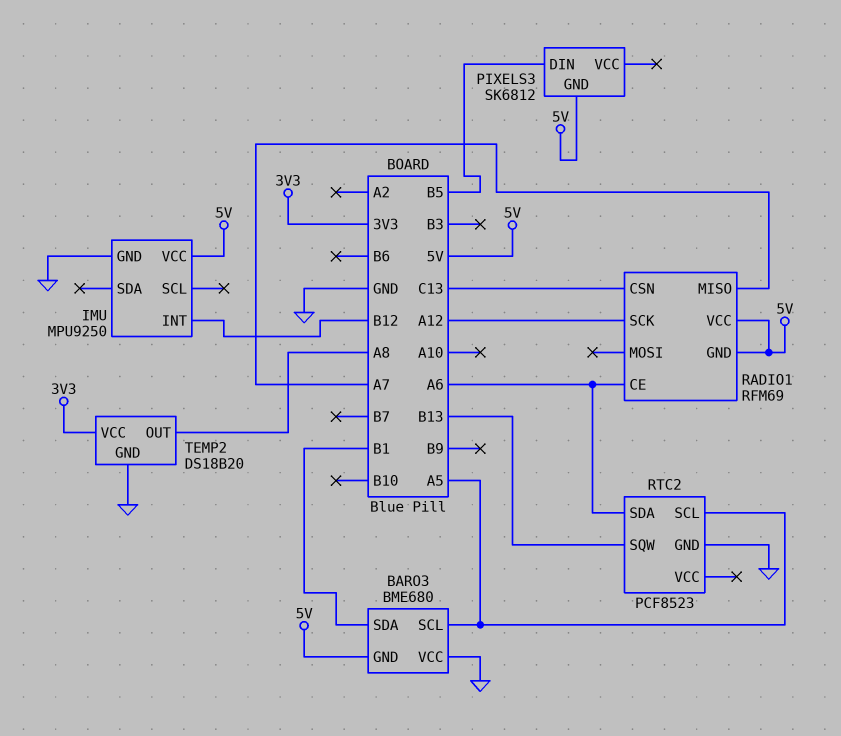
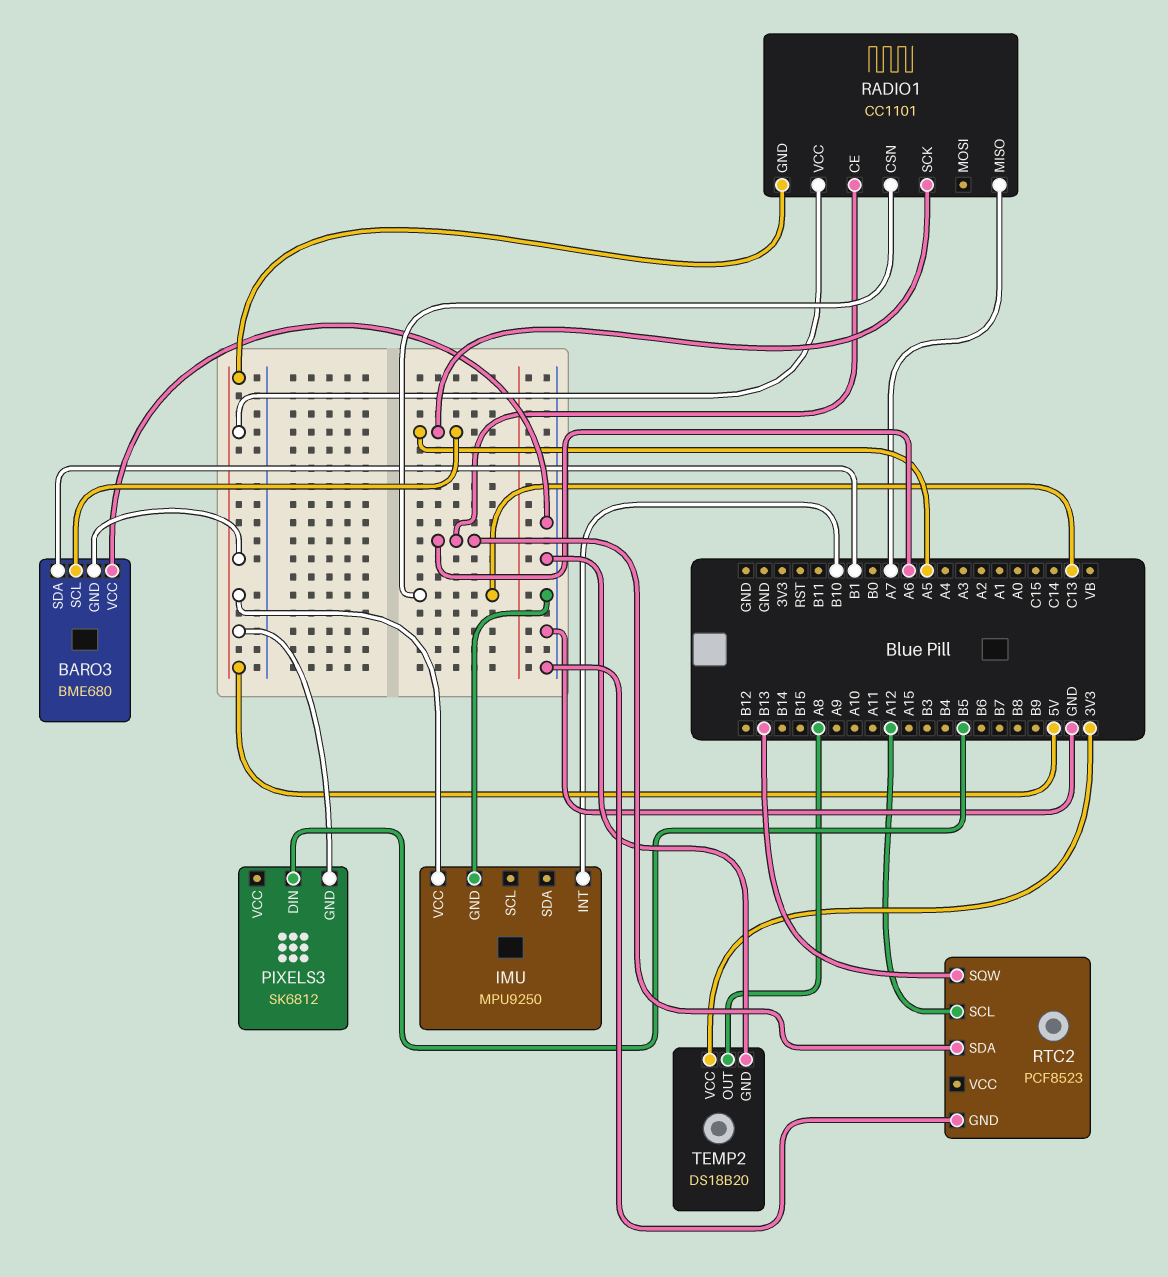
IMU pin INT: B12 -> B10
RADIO1: RFM69 -> CC1101
RADIO1 pin SCK: A12 -> A5
RTC2 pin SCL: A5 -> A12

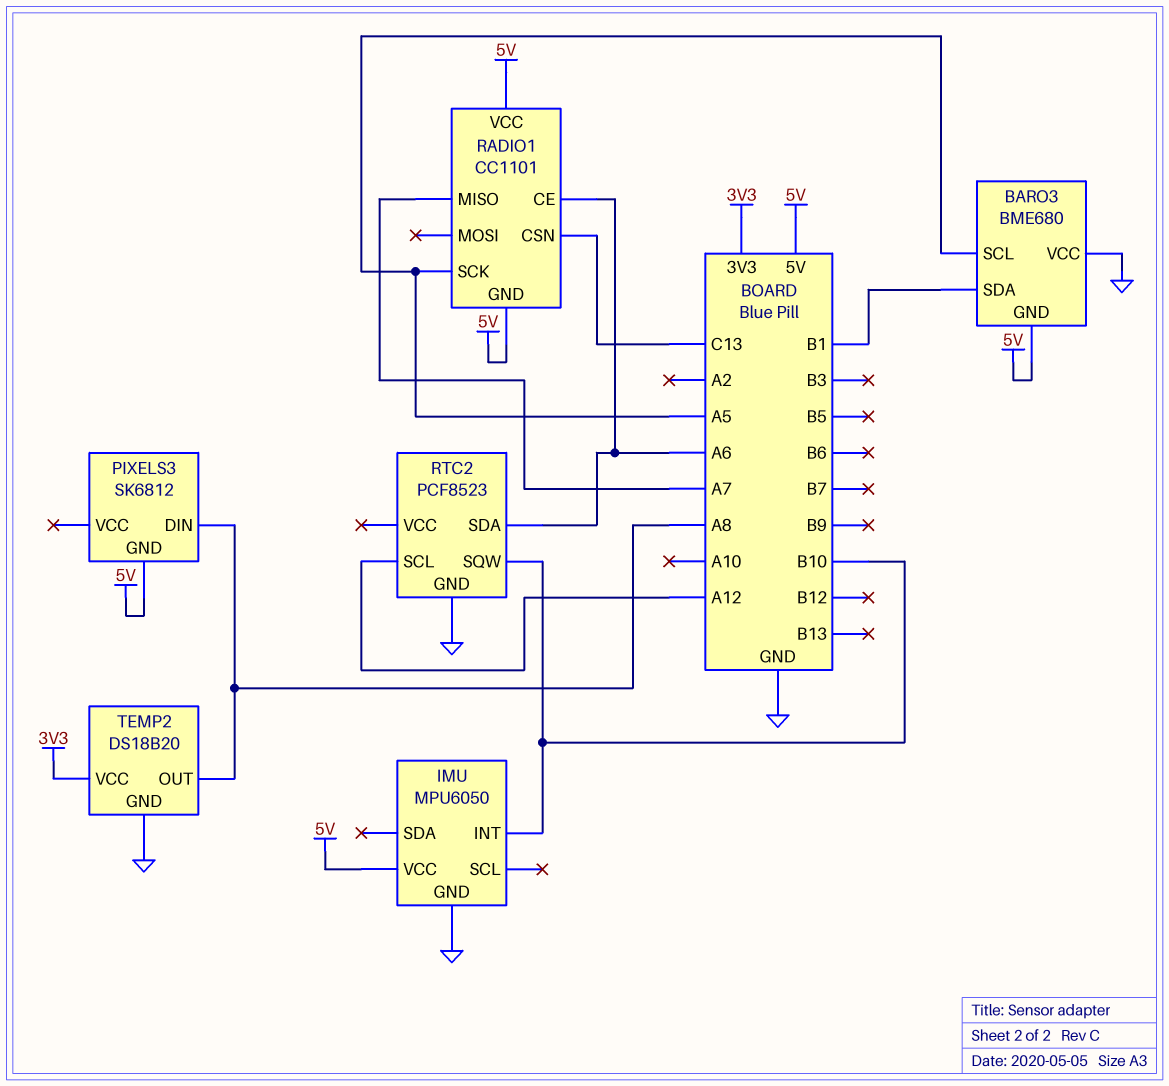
IMU: MPU9250 -> MPU6050
PIXELS3 pin DIN: B5 -> A8
RTC2 pin SQW: B13 -> B10

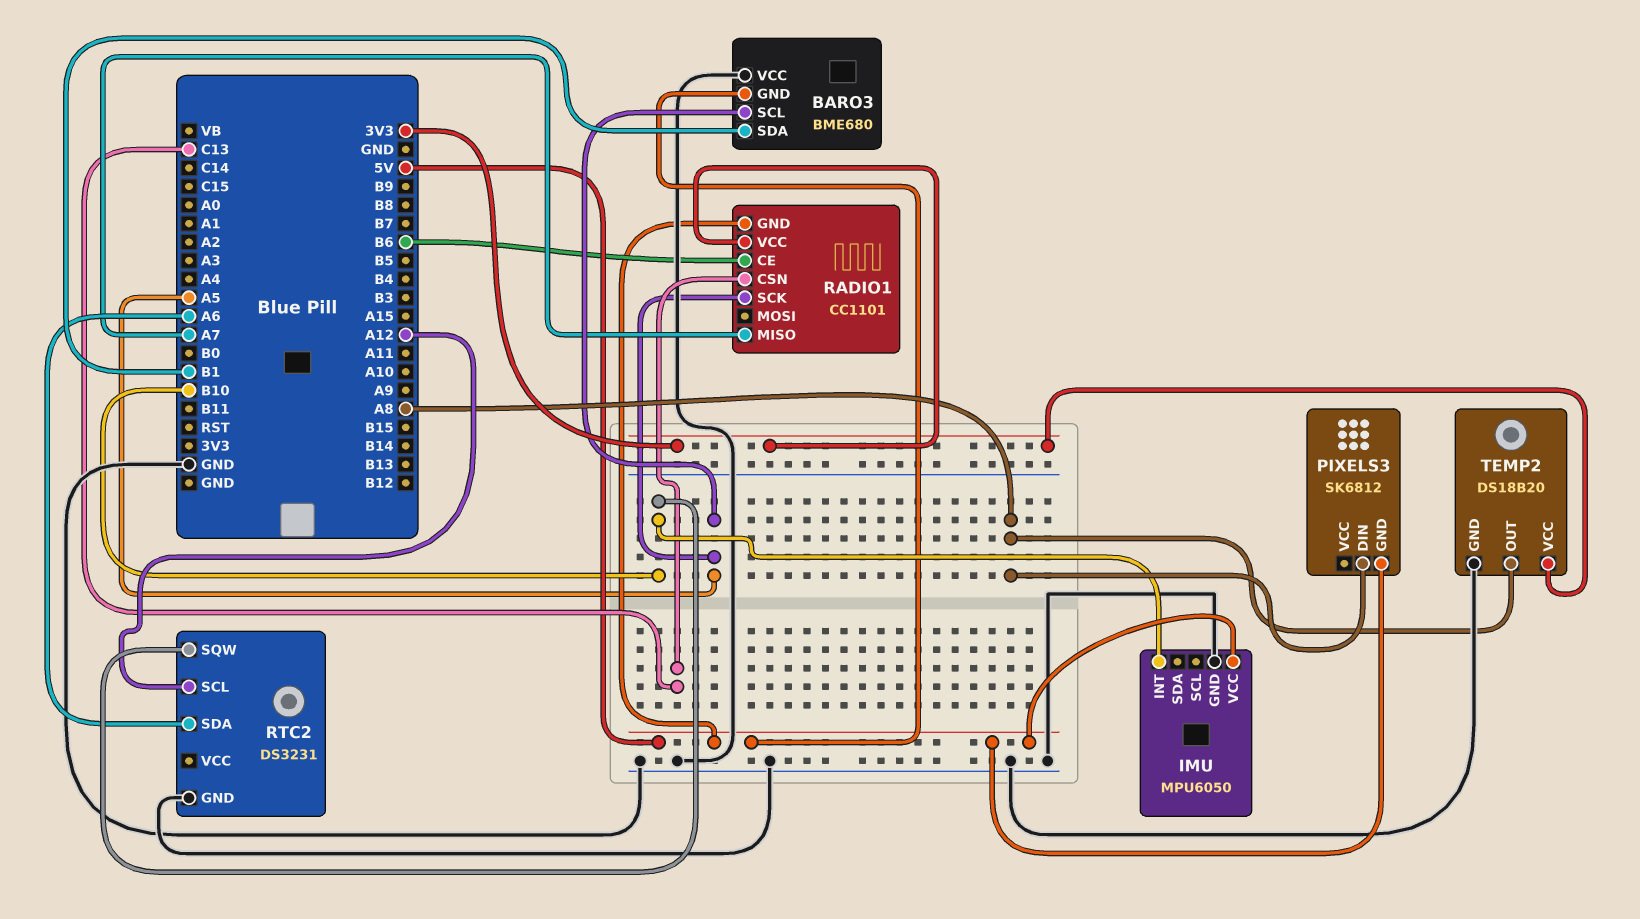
RADIO1 pin CE: A6 -> B6
RADIO1 pin VCC: 5V -> 3V3
RTC2: PCF8523 -> DS3231

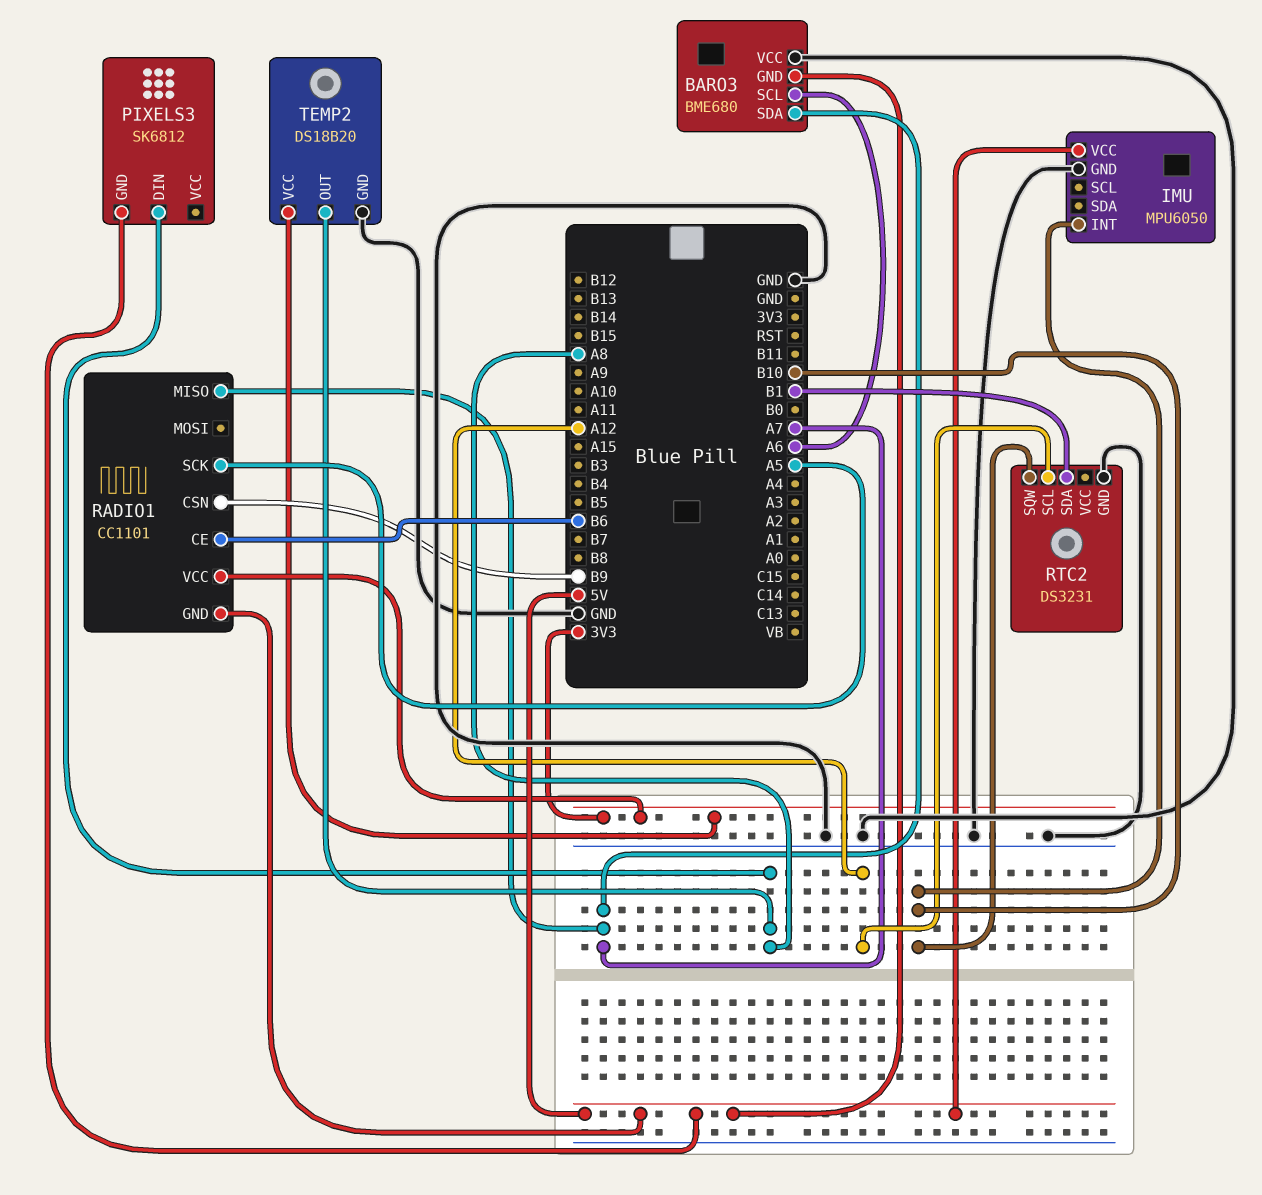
BARO3 pin SCL: A5 -> A6
BARO3 pin SDA: B1 -> A7
RADIO1 pin CSN: C13 -> B9
RTC2 pin SDA: A6 -> B1

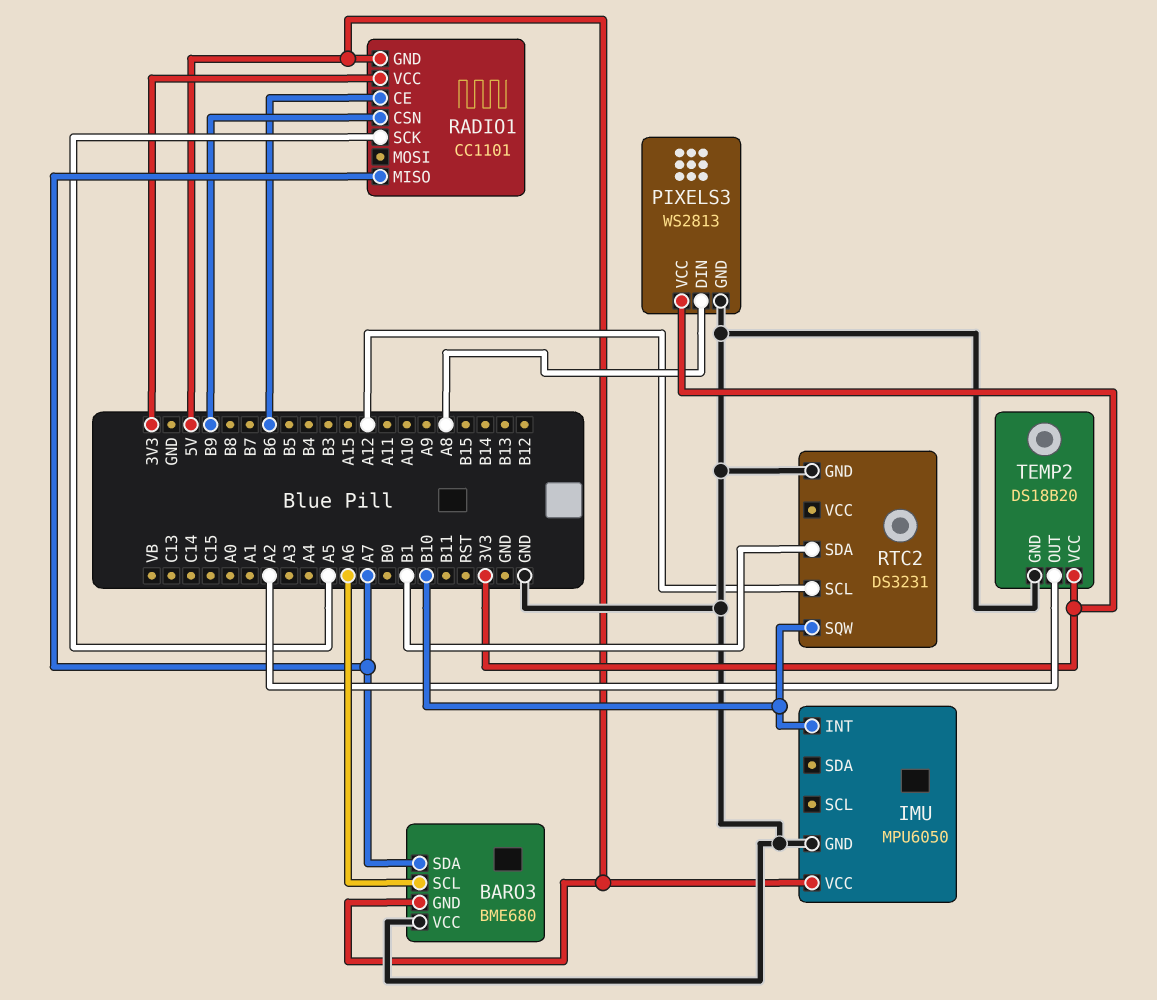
PIXELS3: SK6812 -> WS2813
PIXELS3 pin GND: 5V -> GND
PIXELS3 pin VCC: none -> 3V3
TEMP2 pin OUT: A8 -> A2

